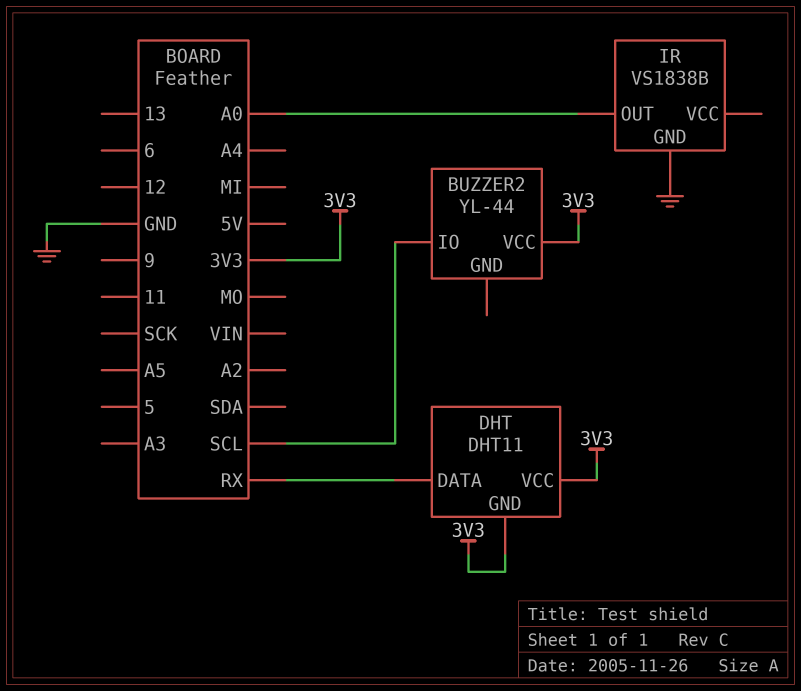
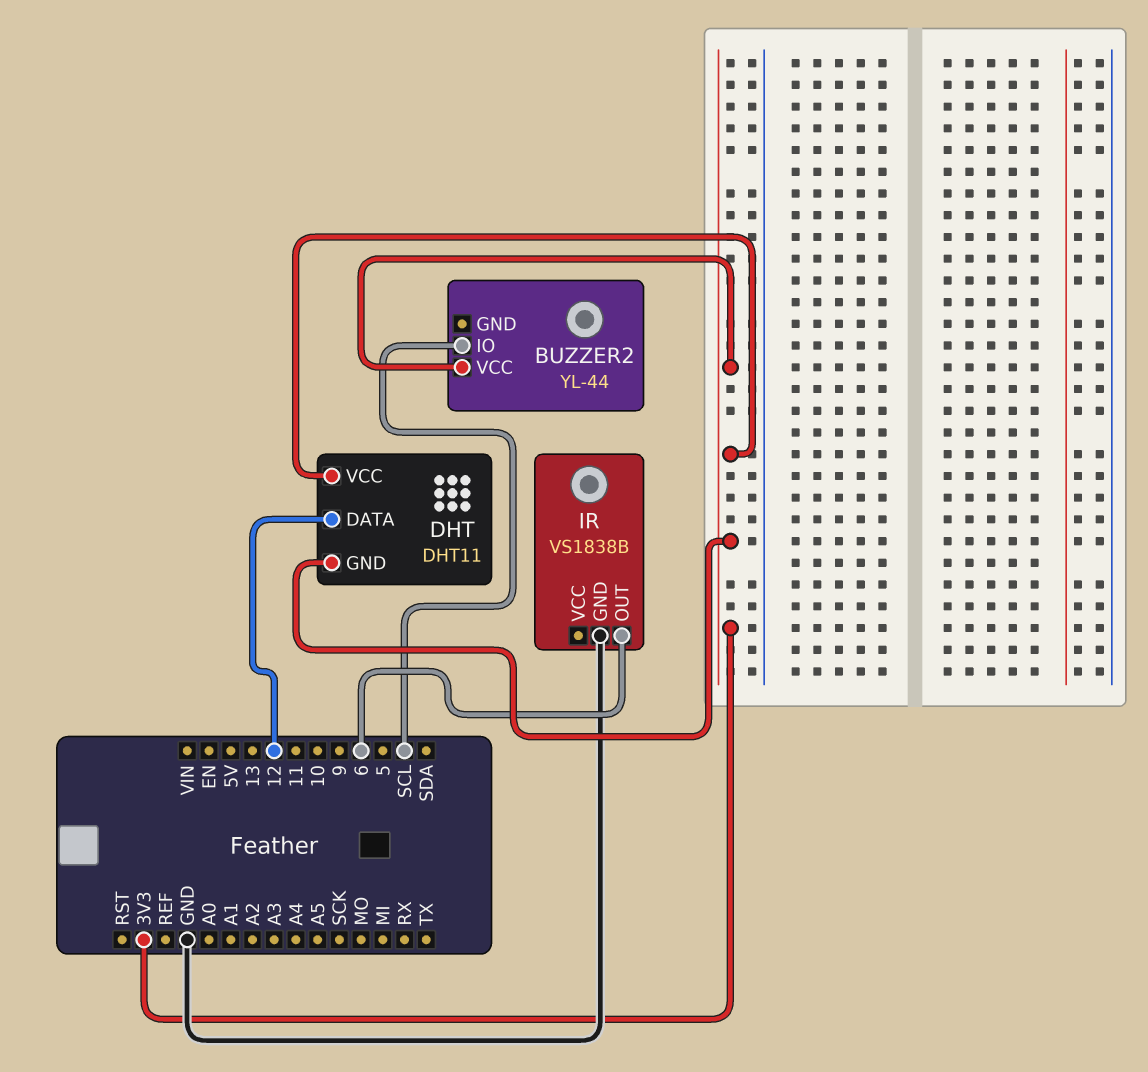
DHT pin DATA: RX -> 12
IR pin OUT: A0 -> 6

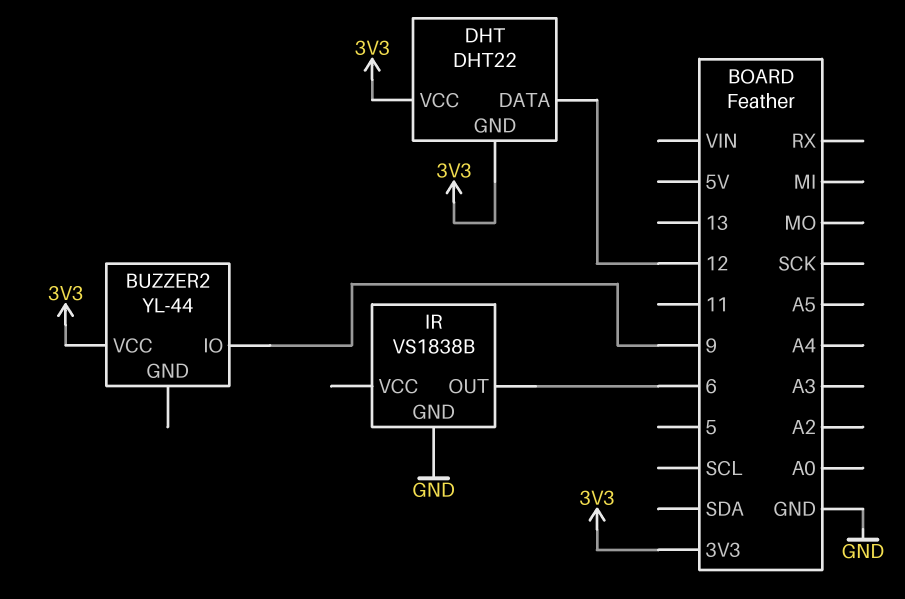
BUZZER2 pin IO: SCL -> 9
DHT: DHT11 -> DHT22

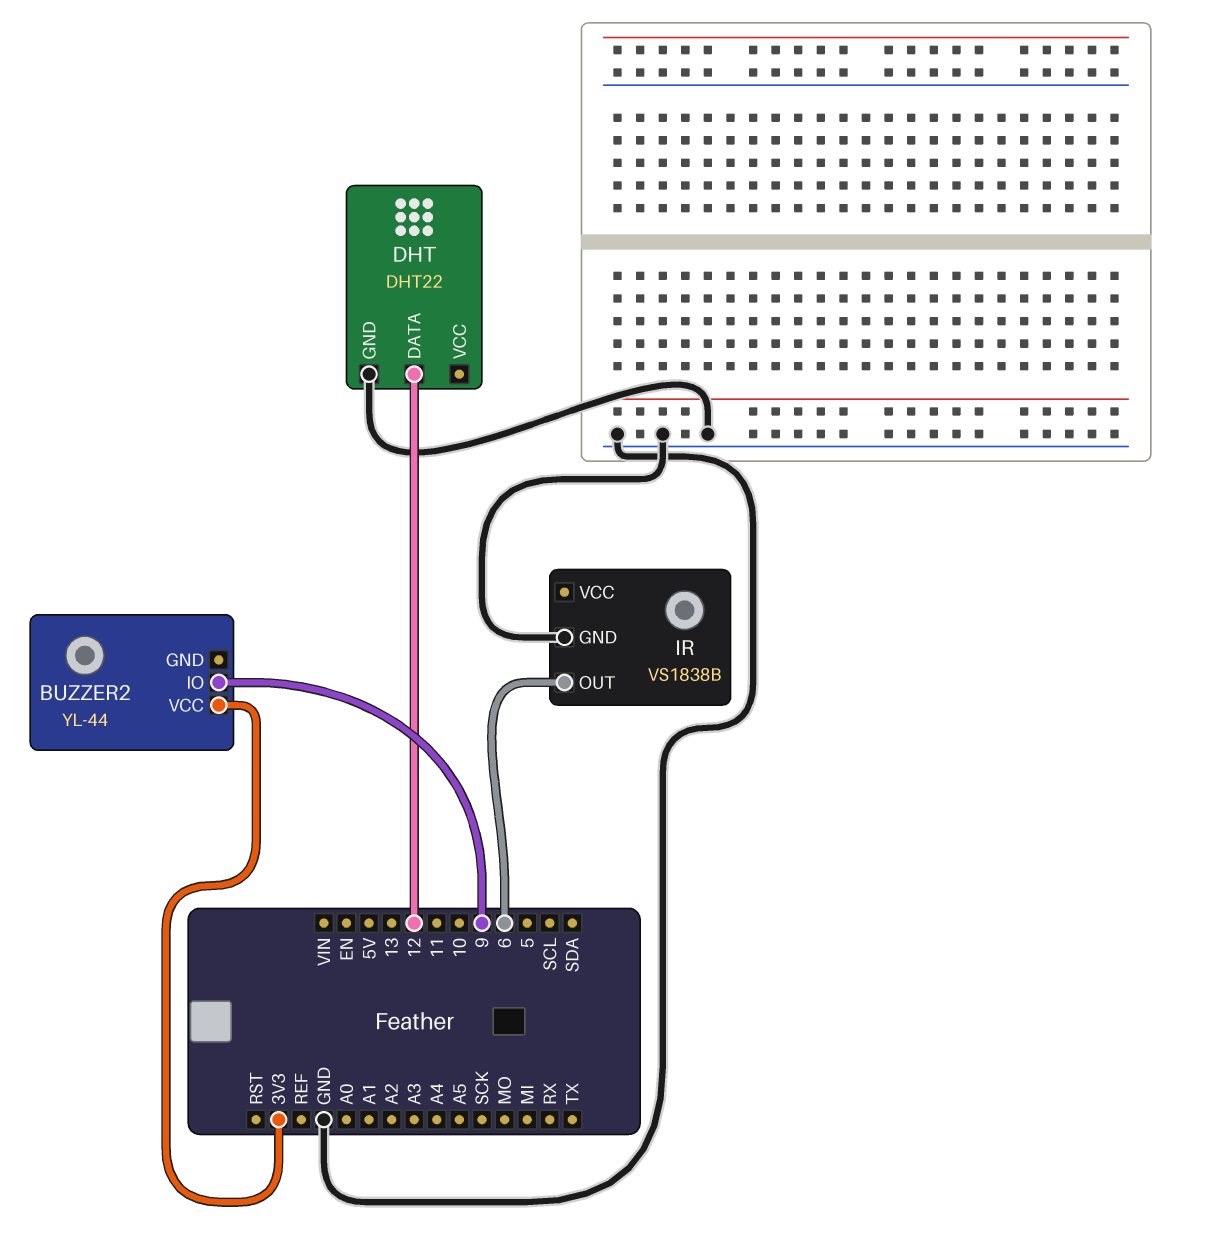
DHT pin GND: 3V3 -> GND
DHT pin VCC: 3V3 -> none

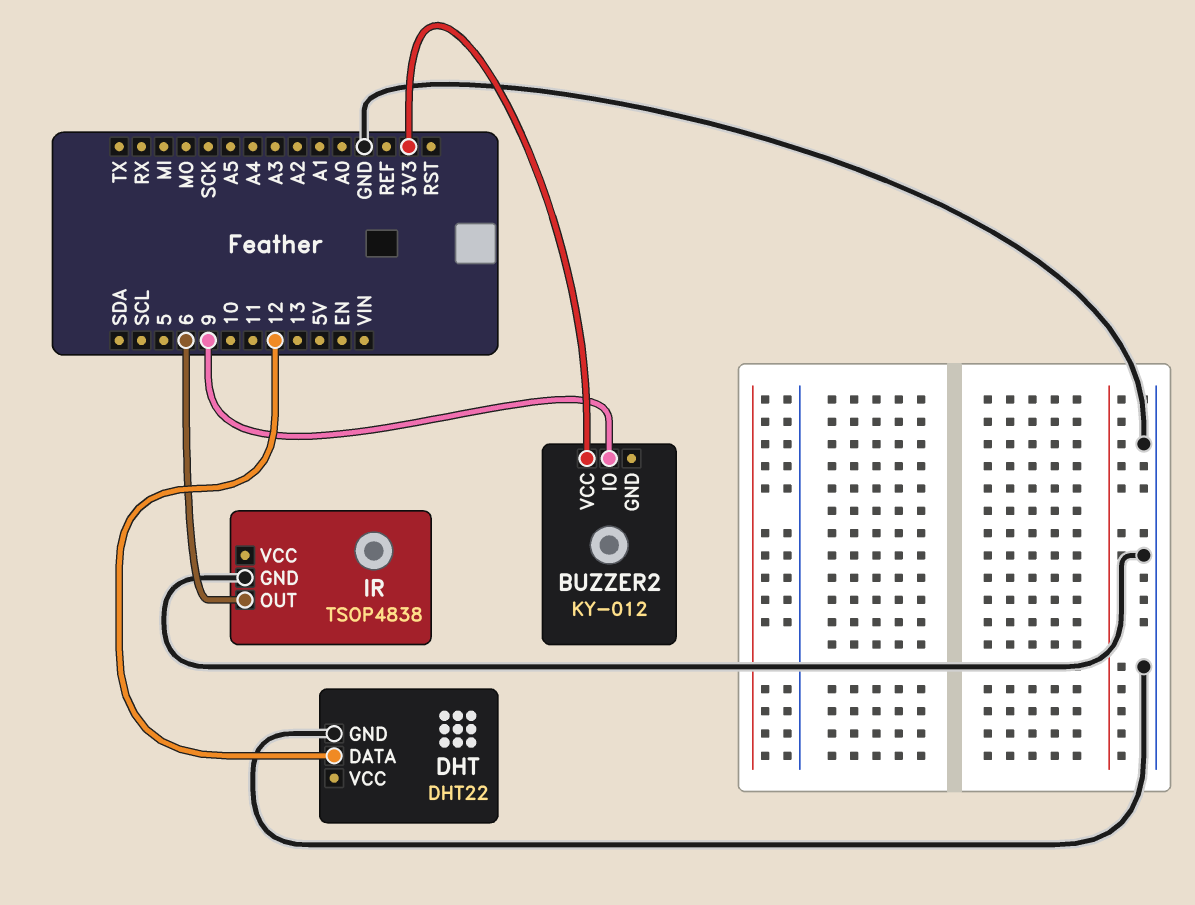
BUZZER2: YL-44 -> KY-012
IR: VS1838B -> TSOP4838

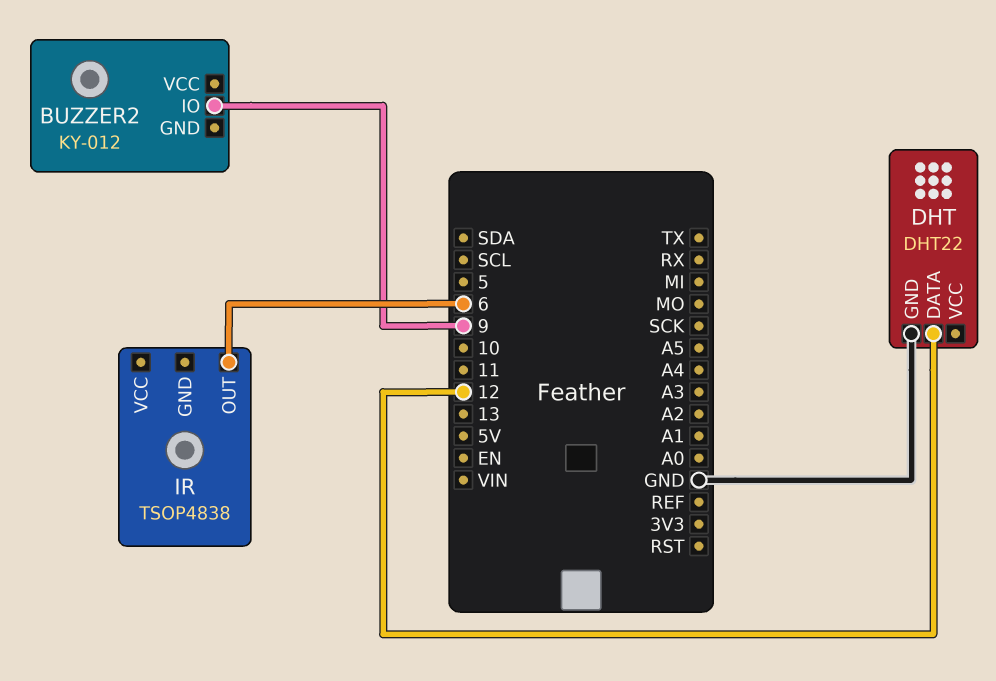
BUZZER2 pin VCC: 3V3 -> none
IR pin GND: GND -> none

